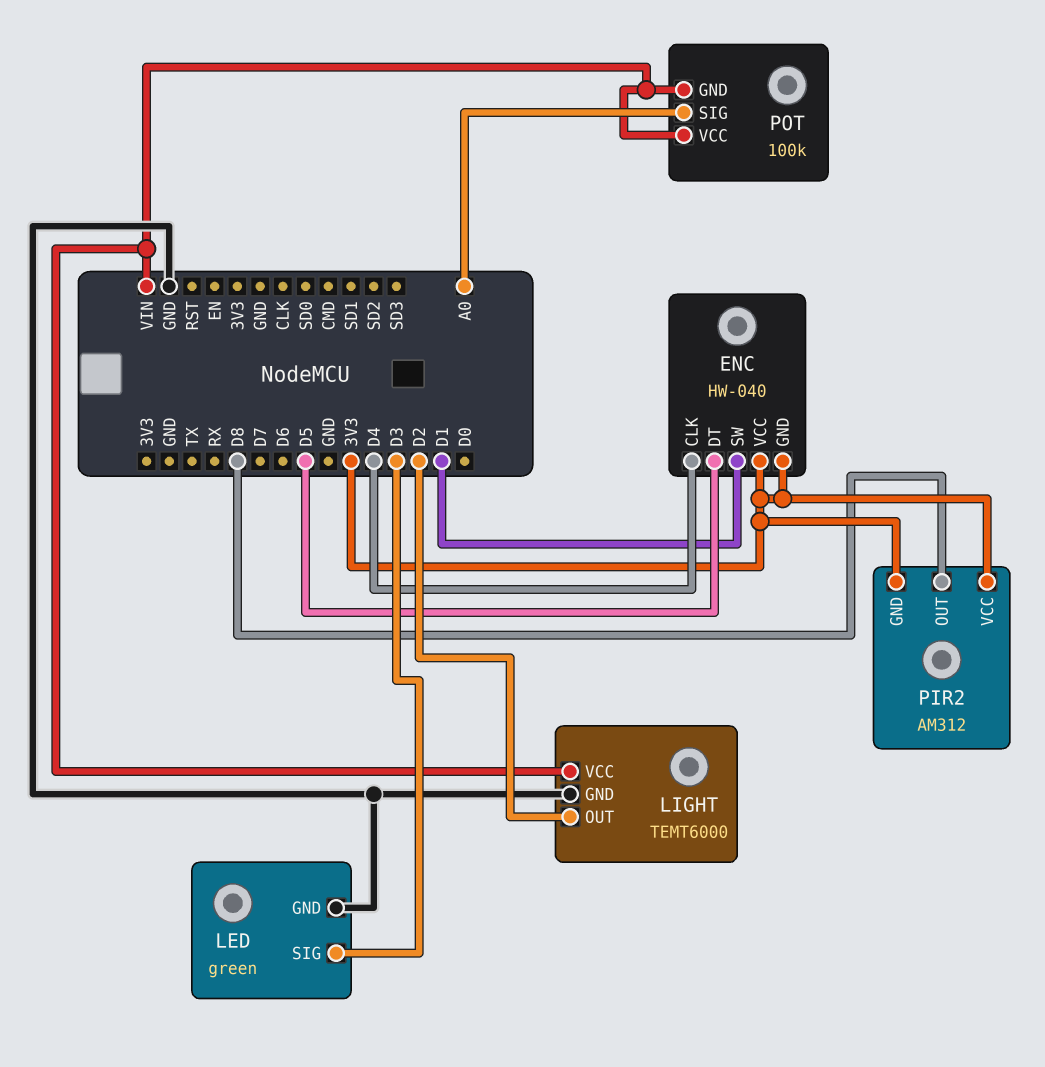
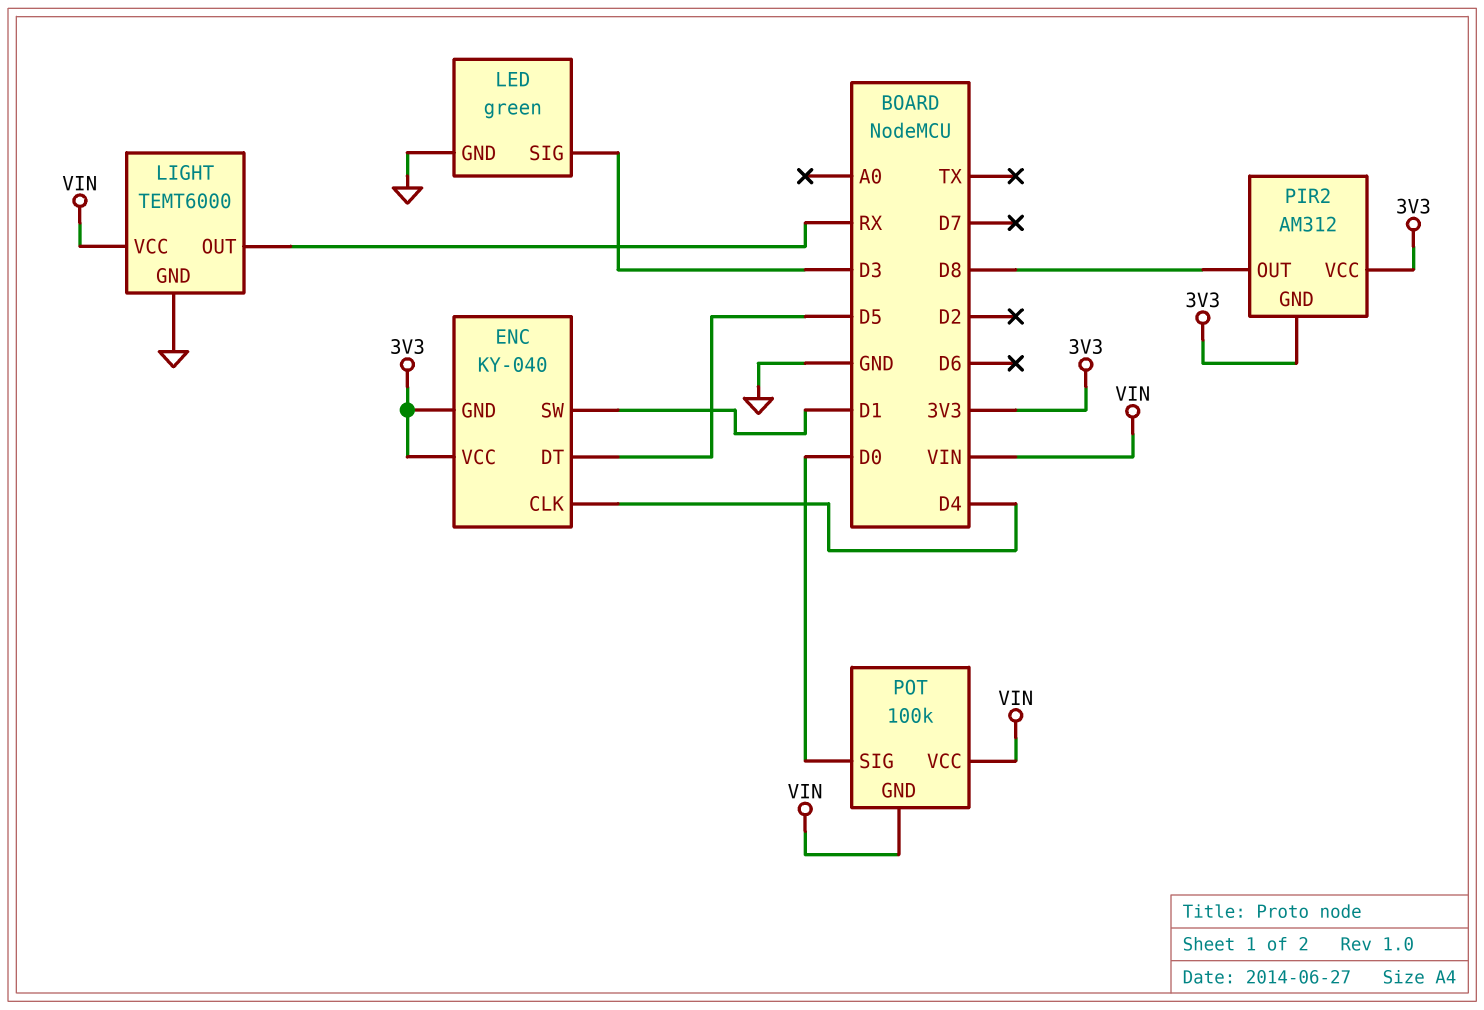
ENC: HW-040 -> KY-040
LIGHT pin OUT: D2 -> RX
POT pin SIG: A0 -> D0

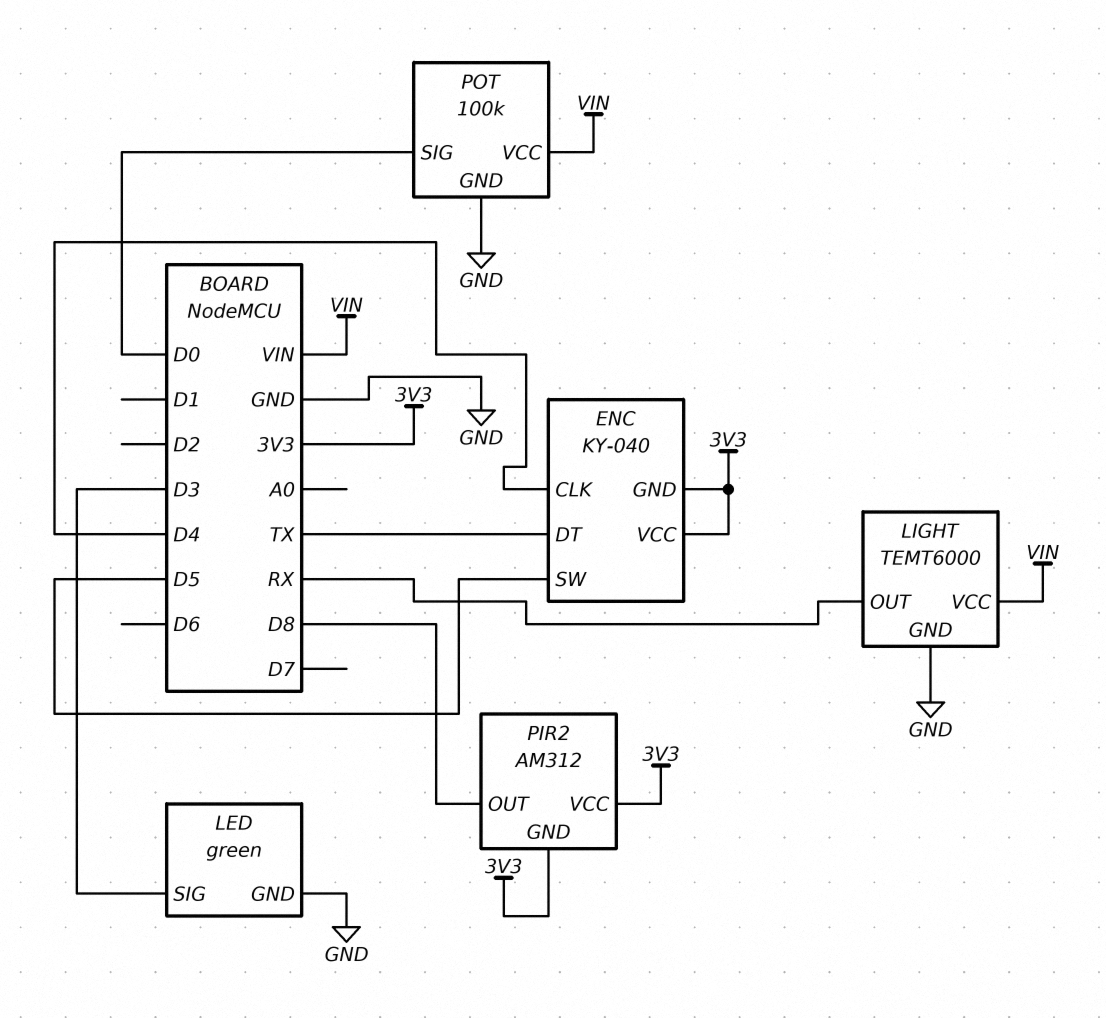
ENC pin DT: D5 -> TX
ENC pin SW: D1 -> D5
POT pin GND: VIN -> GND

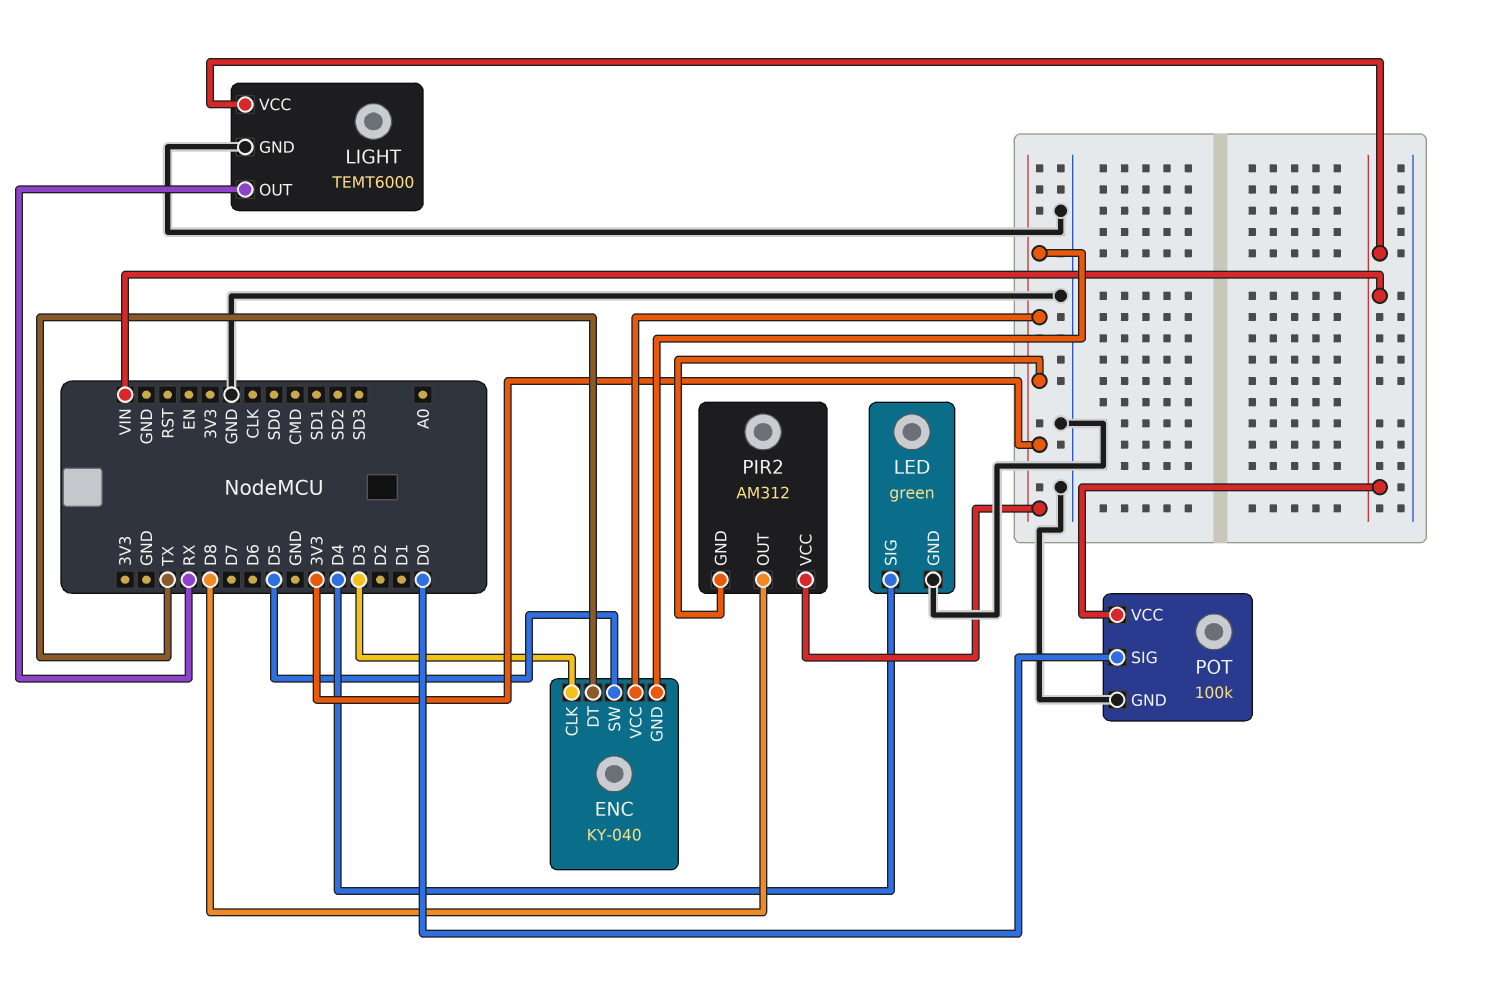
ENC pin CLK: D4 -> D3
LED pin SIG: D3 -> D4

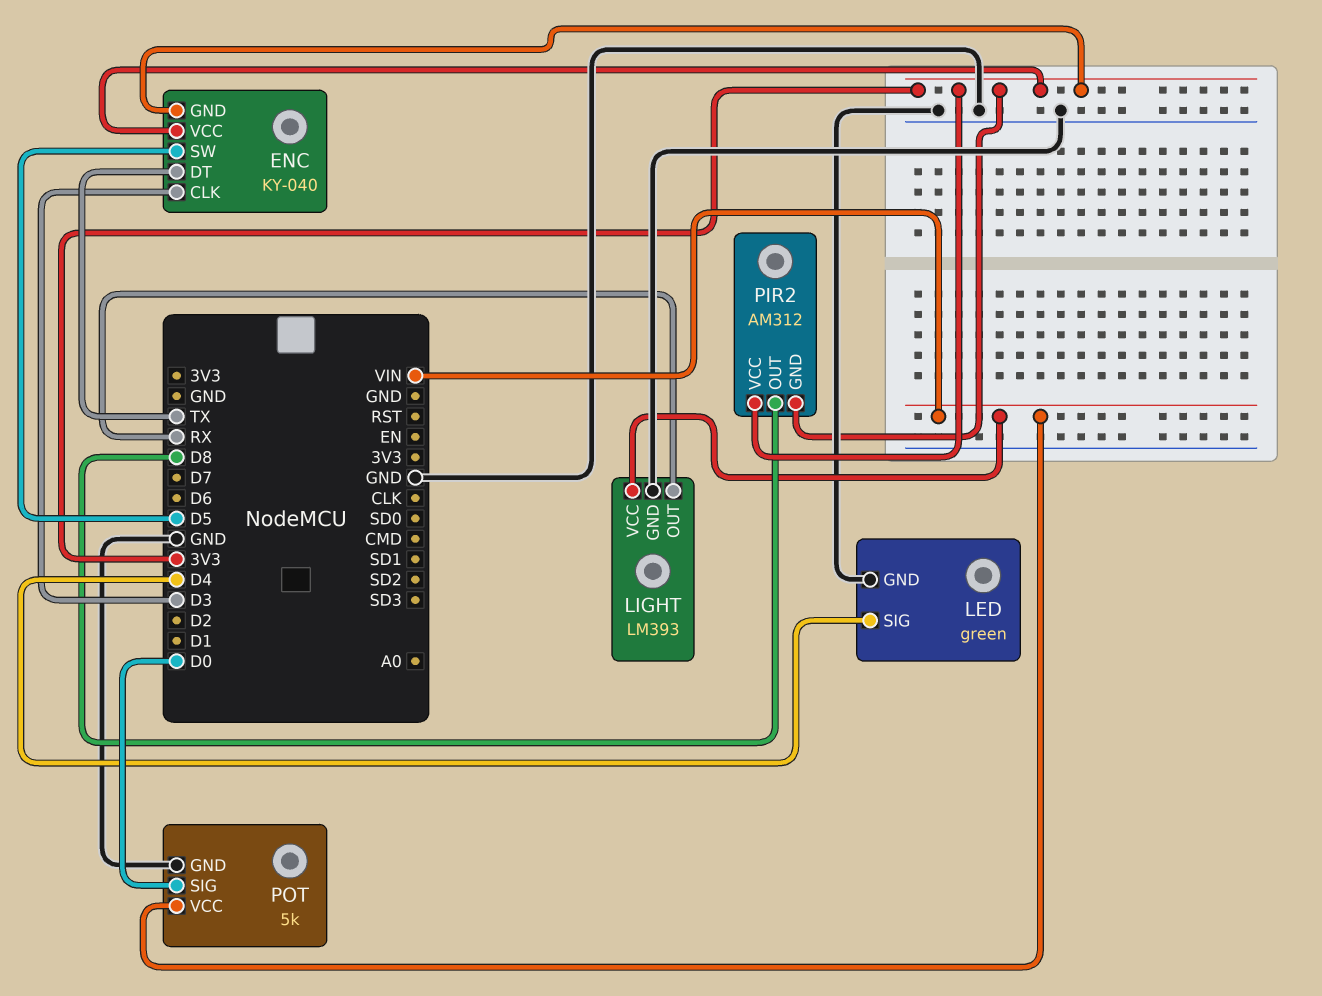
LIGHT: TEMT6000 -> LM393
POT: 100k -> 5k

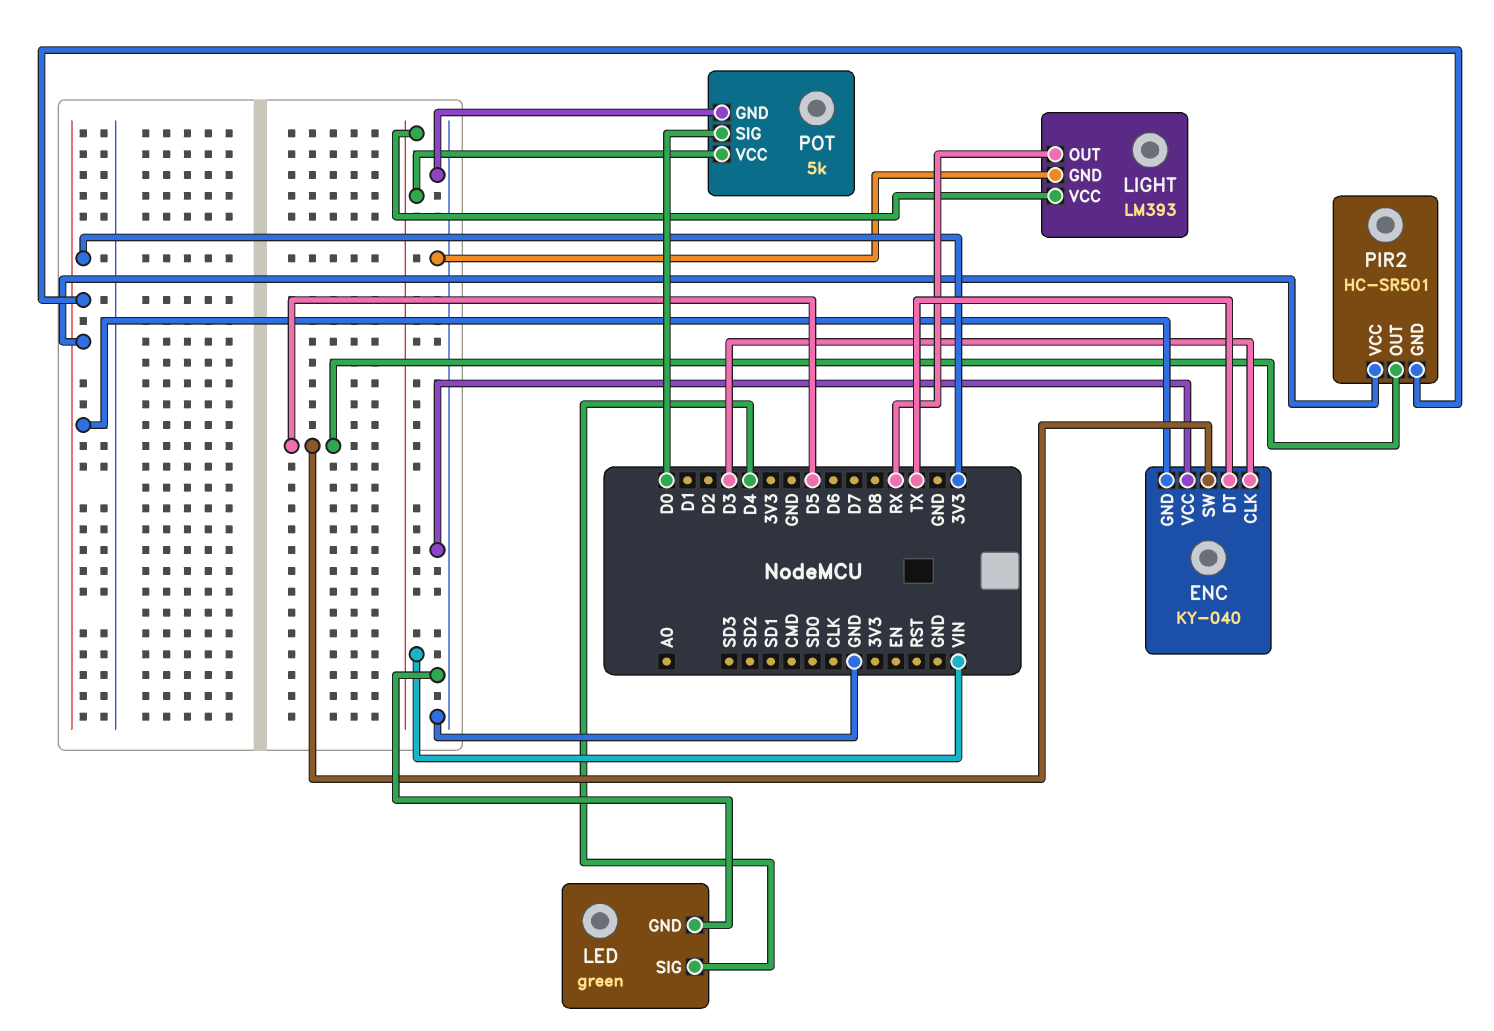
ENC pin VCC: 3V3 -> GND
PIR2: AM312 -> HC-SR501
PIR2 pin OUT: D8 -> D5

